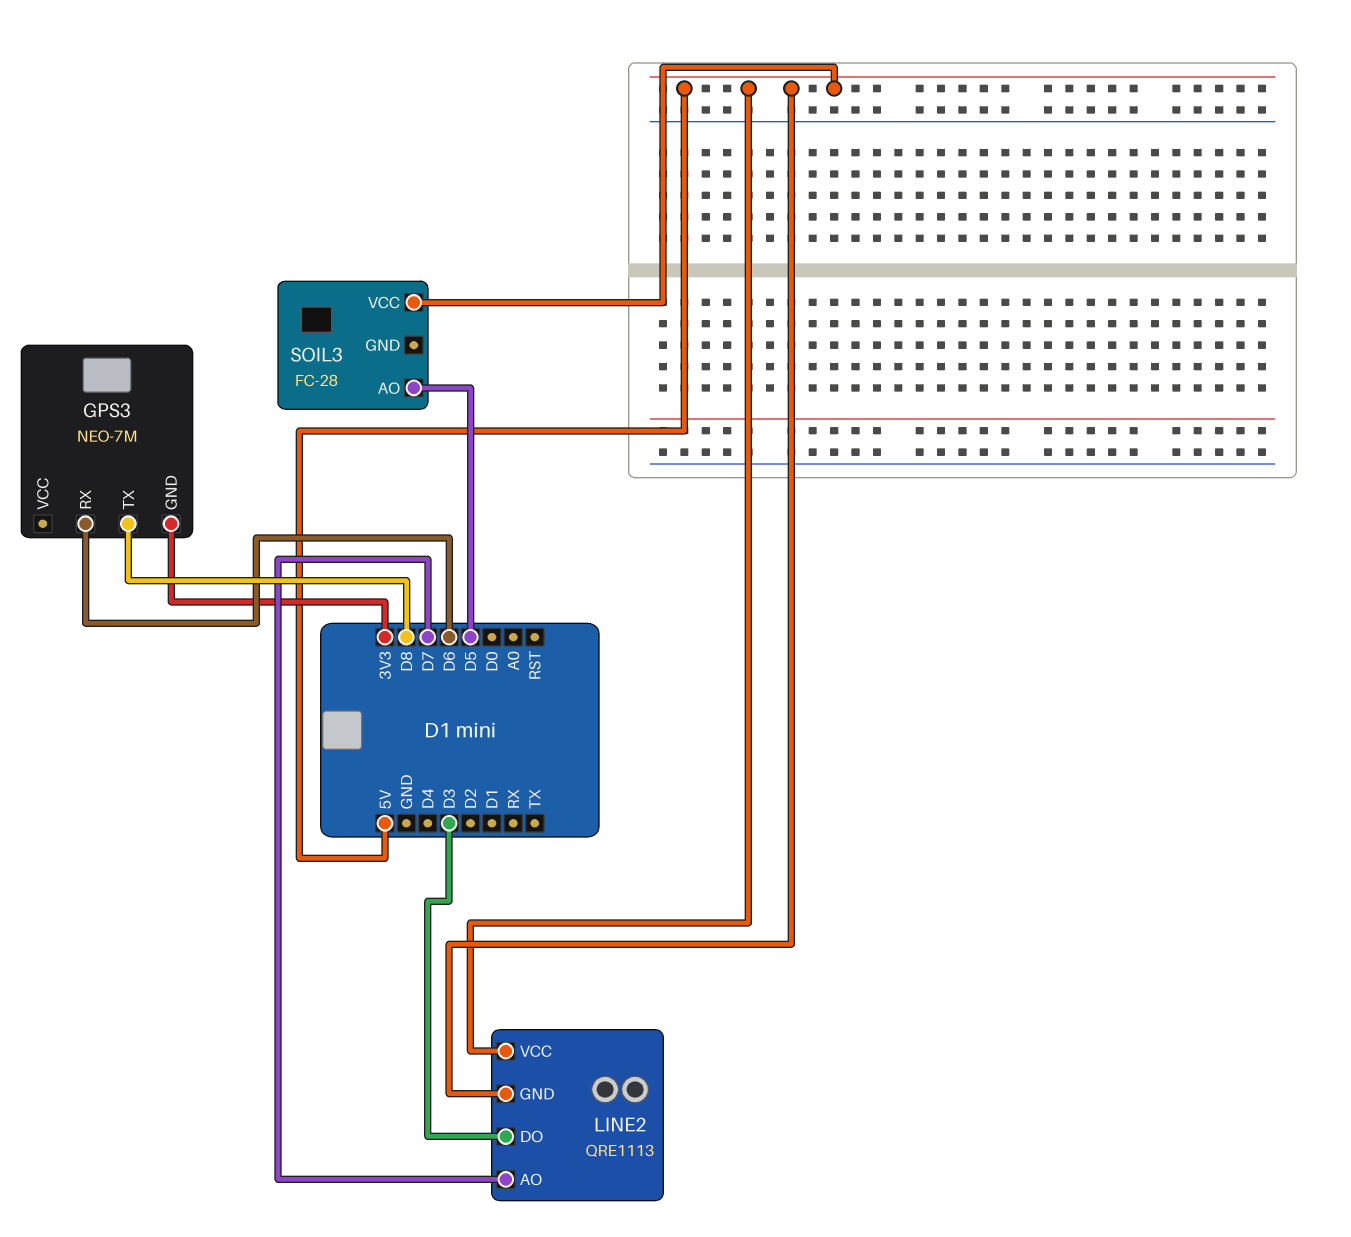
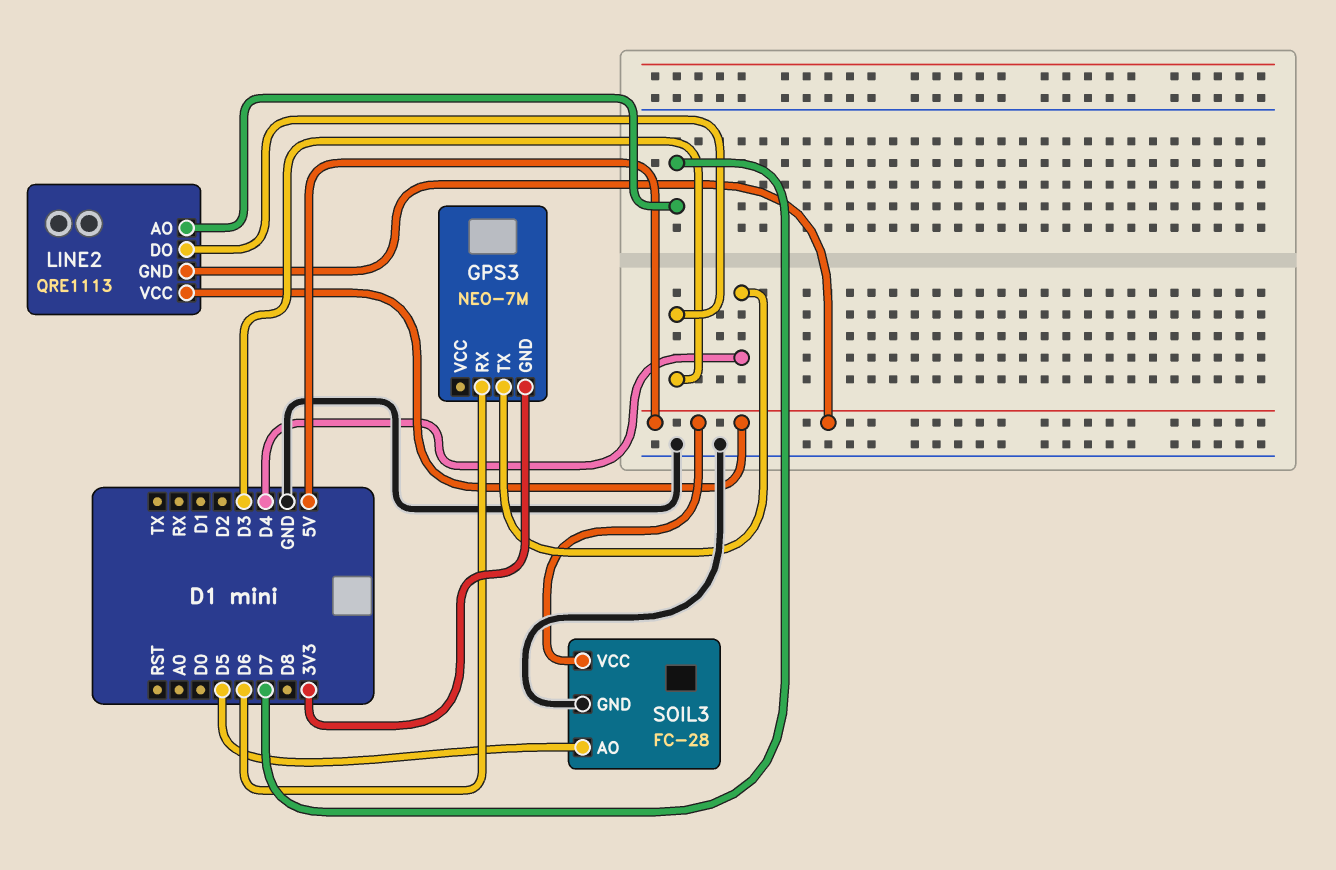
GPS3 pin TX: D8 -> D4
SOIL3 pin GND: none -> GND

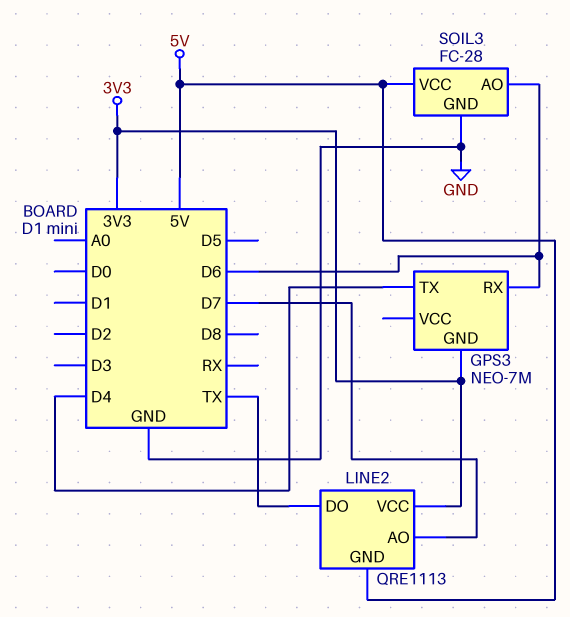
LINE2 pin DO: D3 -> TX
LINE2 pin VCC: 5V -> 3V3
SOIL3 pin AO: D5 -> D6

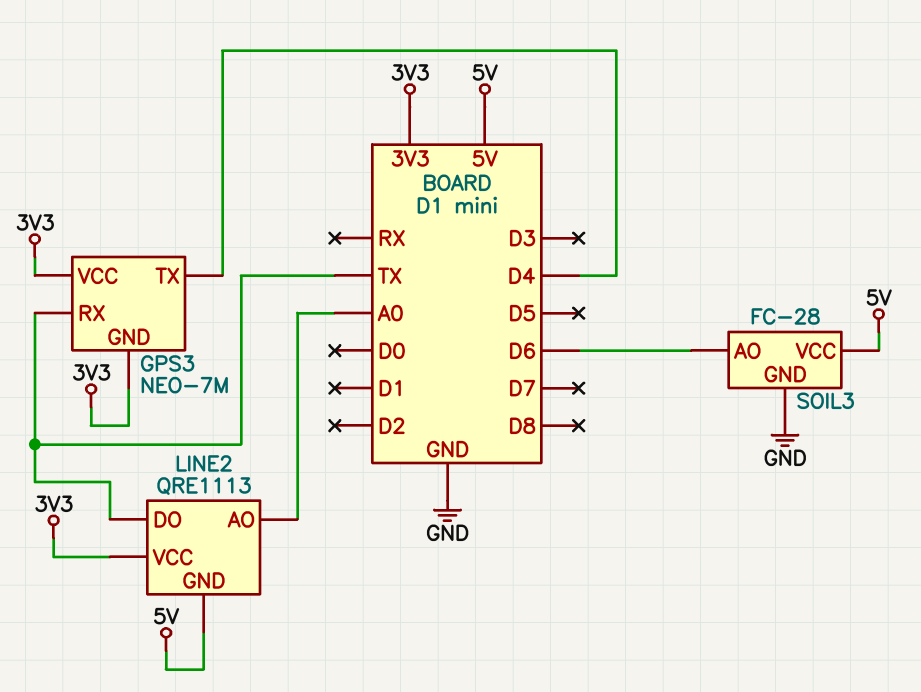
GPS3 pin RX: D6 -> TX
GPS3 pin VCC: none -> 3V3
LINE2 pin AO: D7 -> A0

